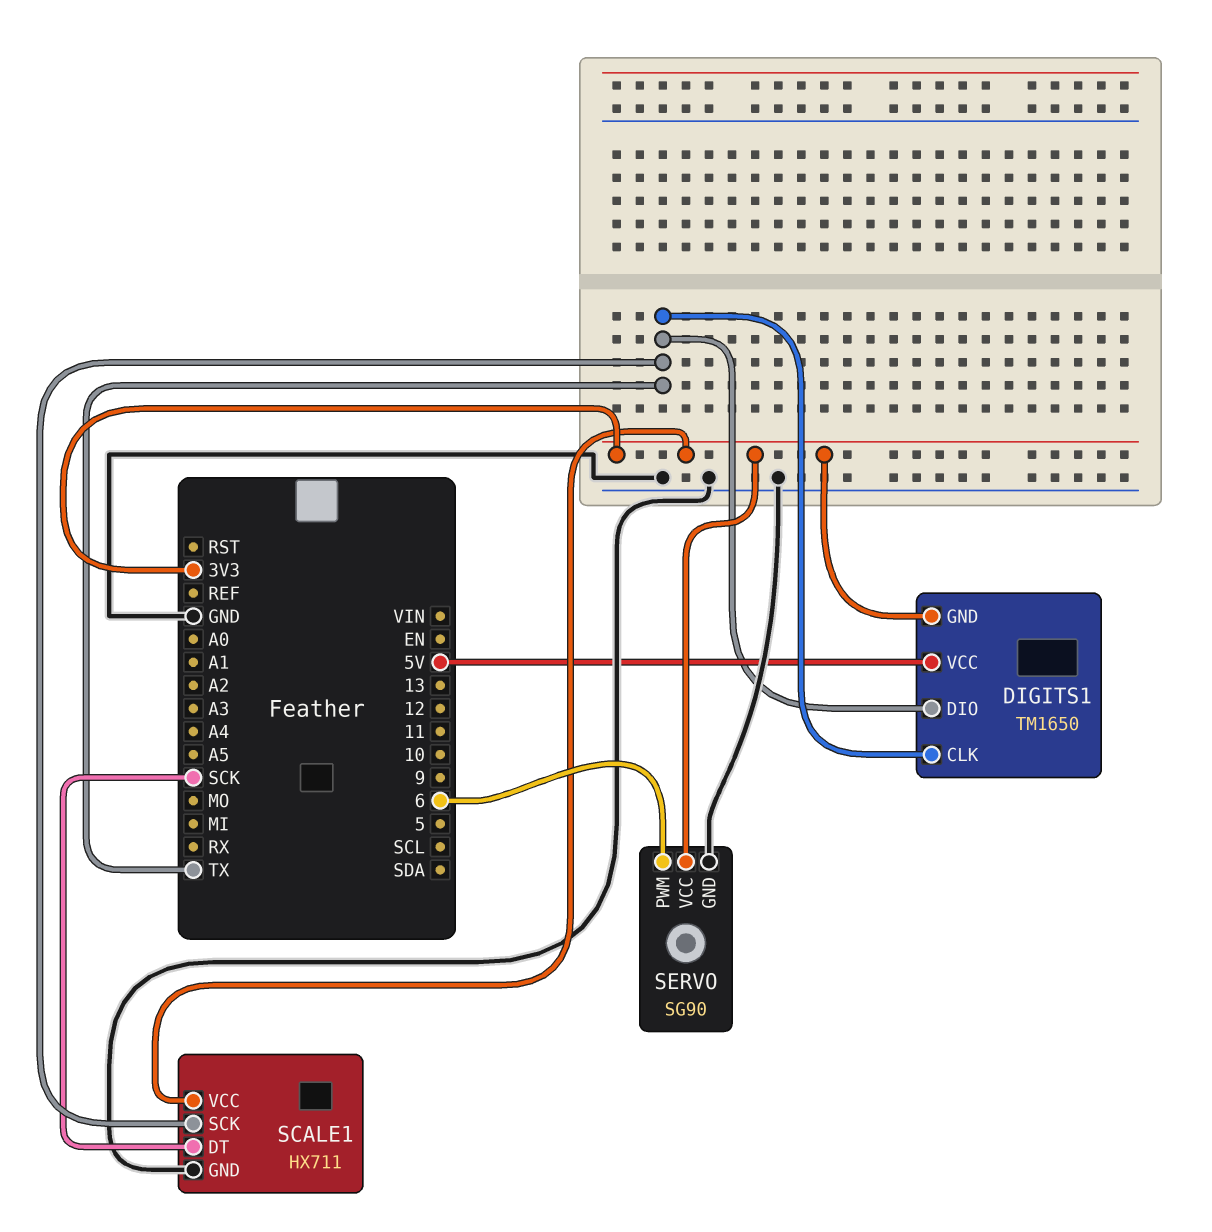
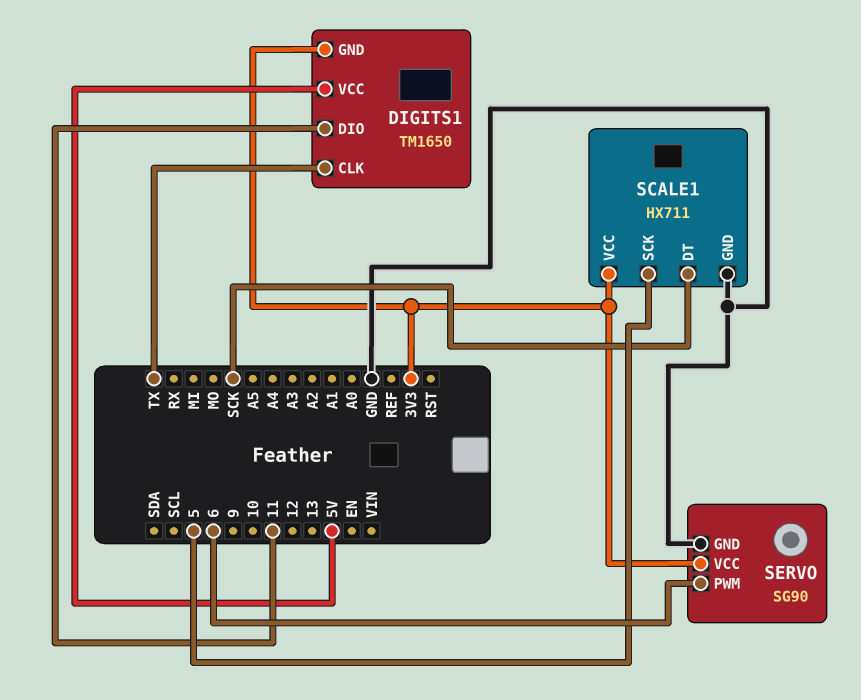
DIGITS1 pin DIO: TX -> 11
SCALE1 pin SCK: TX -> 5

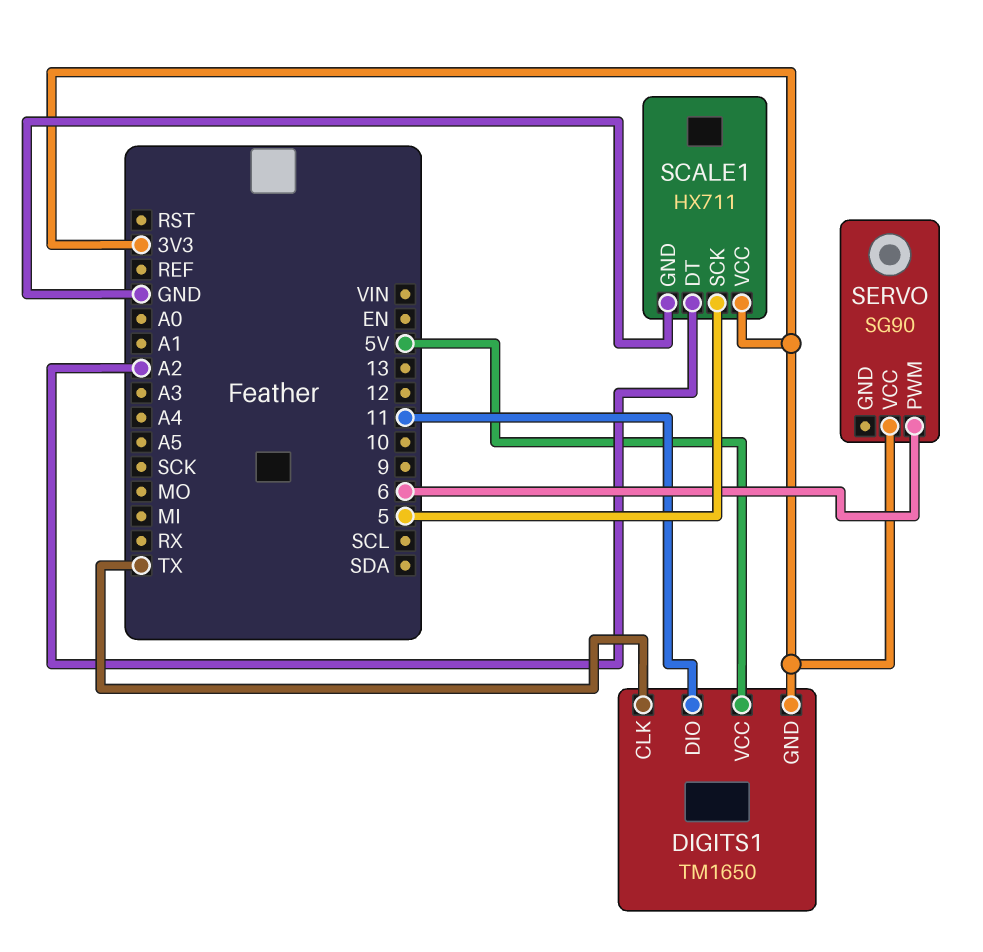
SCALE1 pin DT: SCK -> A2
SERVO pin GND: GND -> none

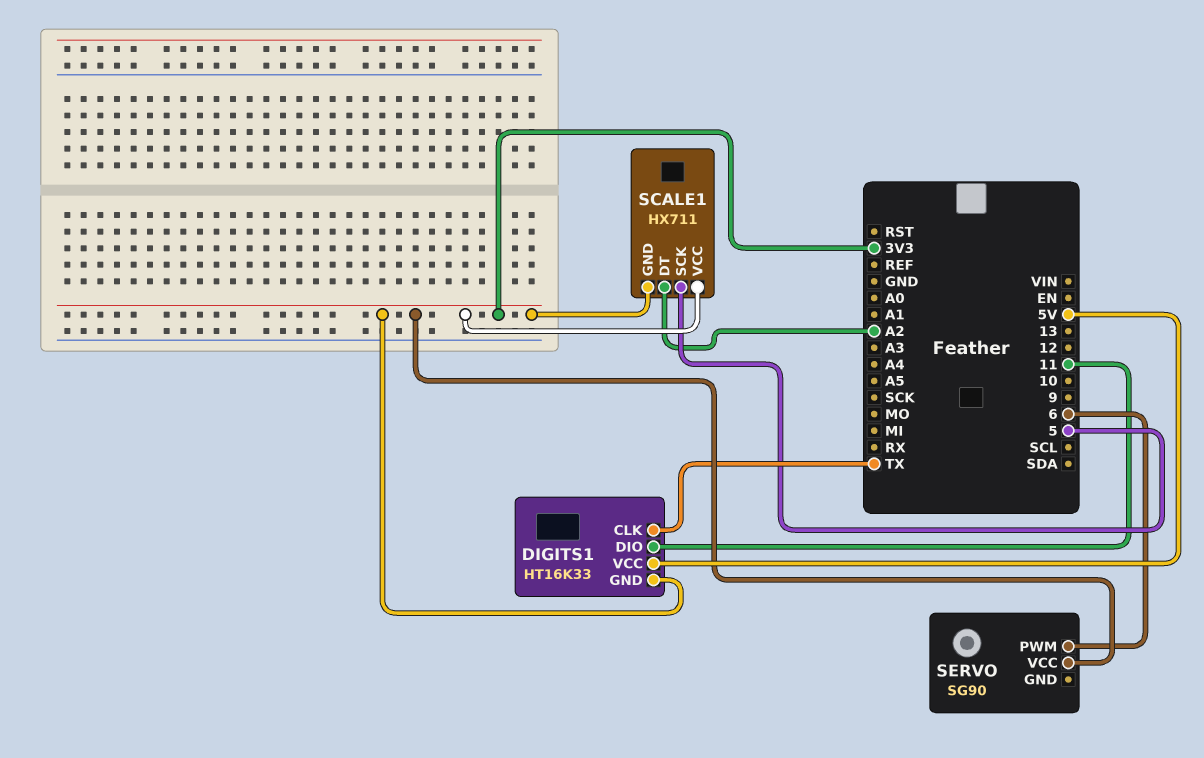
DIGITS1: TM1650 -> HT16K33
SCALE1 pin GND: GND -> 3V3

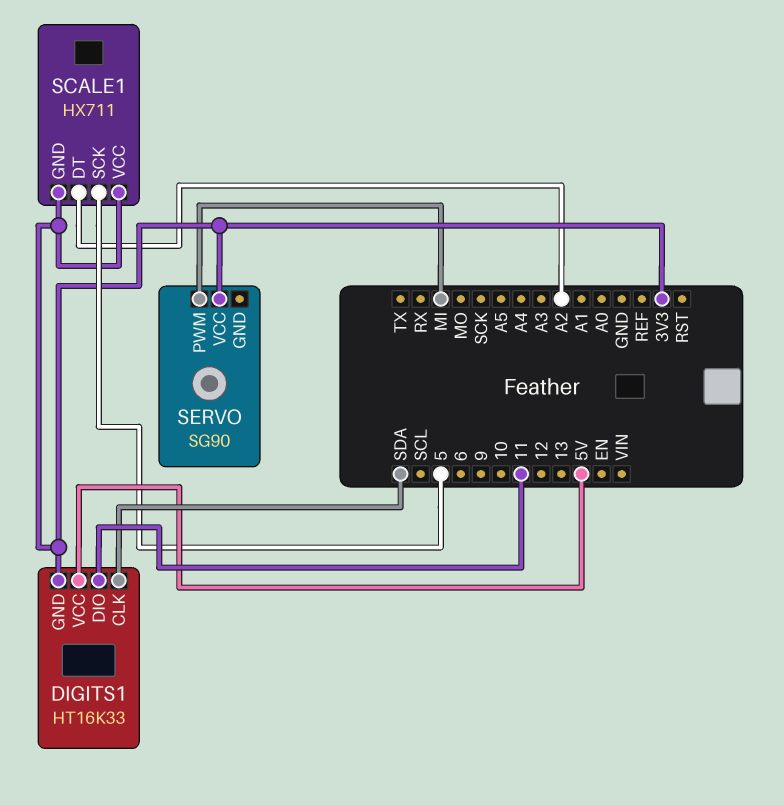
DIGITS1 pin CLK: TX -> SDA
SERVO pin PWM: 6 -> MI

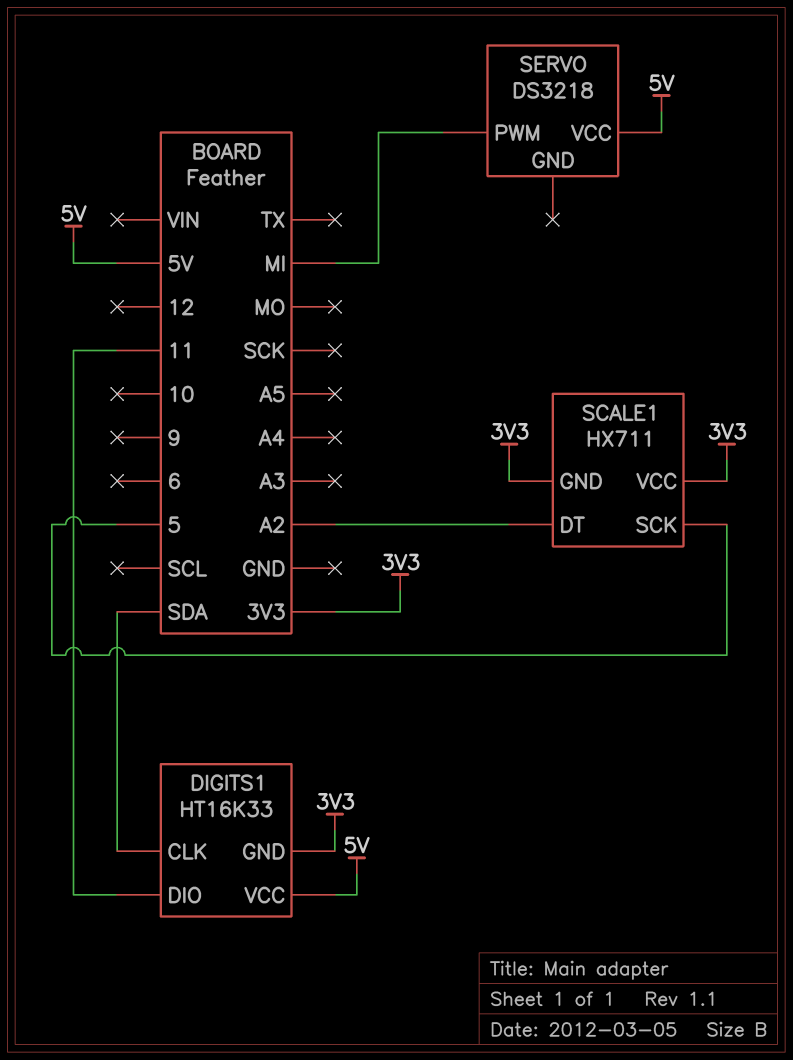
SERVO: SG90 -> DS3218
SERVO pin VCC: 3V3 -> 5V

